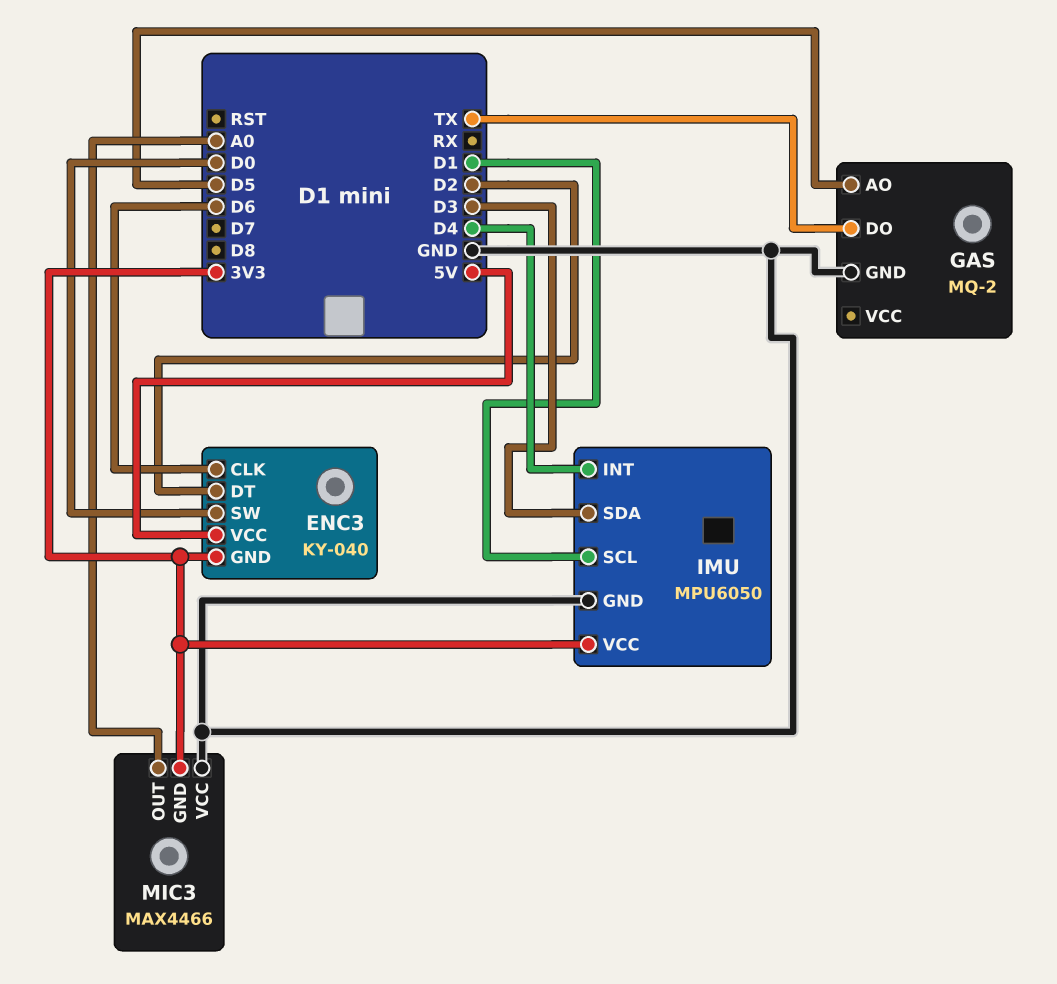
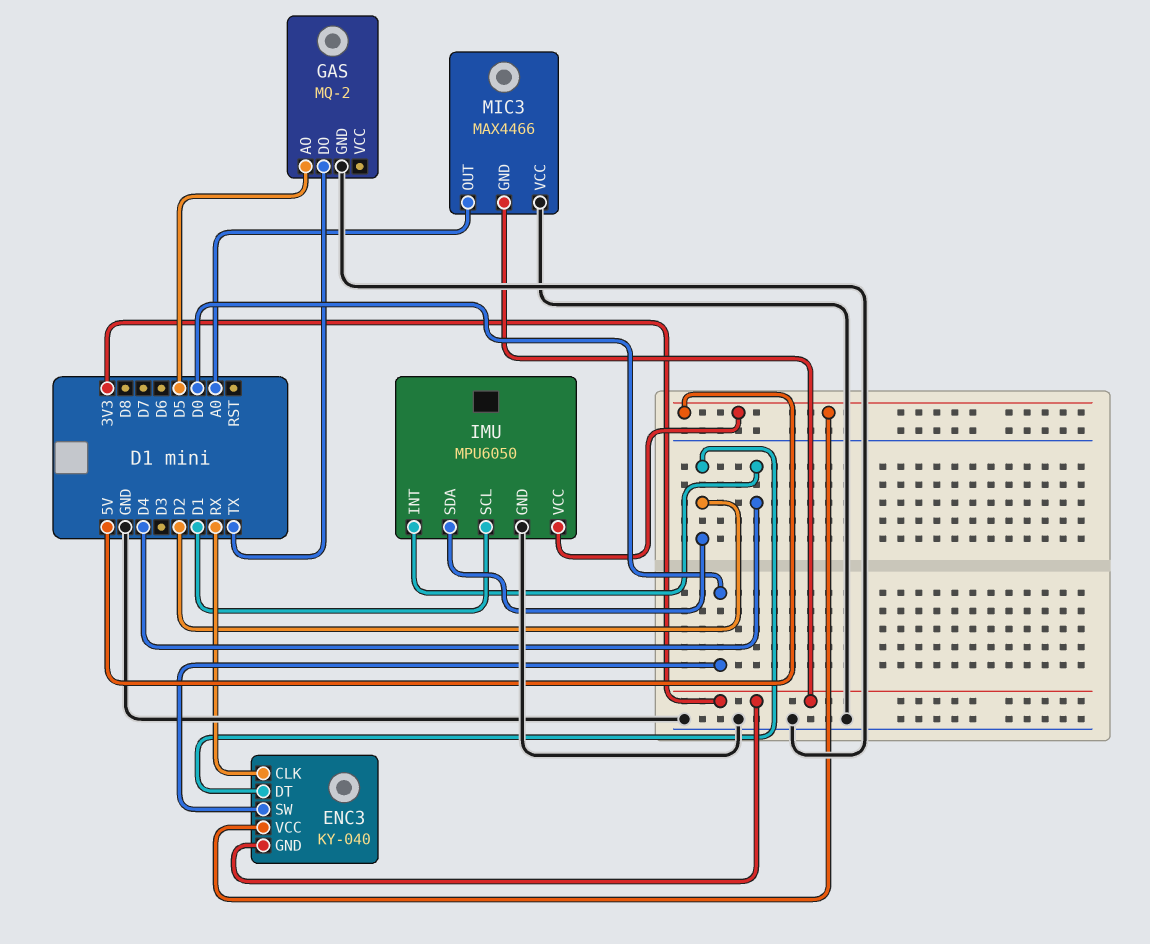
ENC3 pin CLK: D6 -> RX
IMU pin SDA: D3 -> D2
IMU pin VCC: 3V3 -> 5V

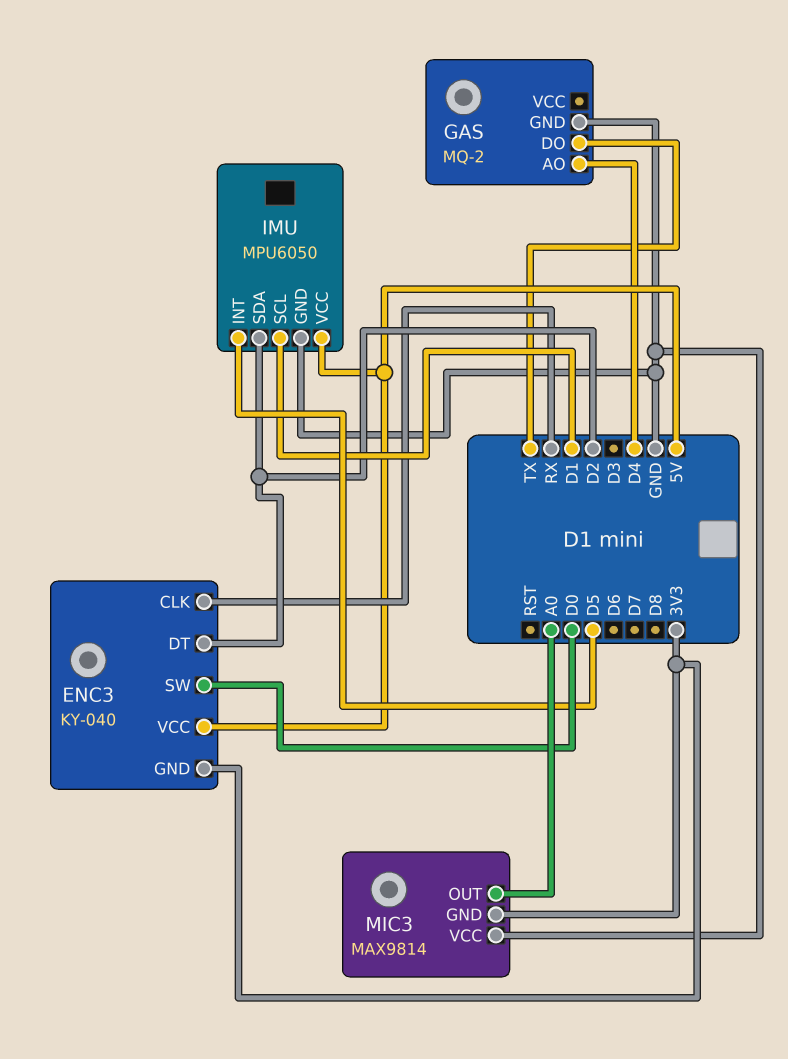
GAS pin AO: D5 -> D4
IMU pin INT: D4 -> D5
MIC3: MAX4466 -> MAX9814

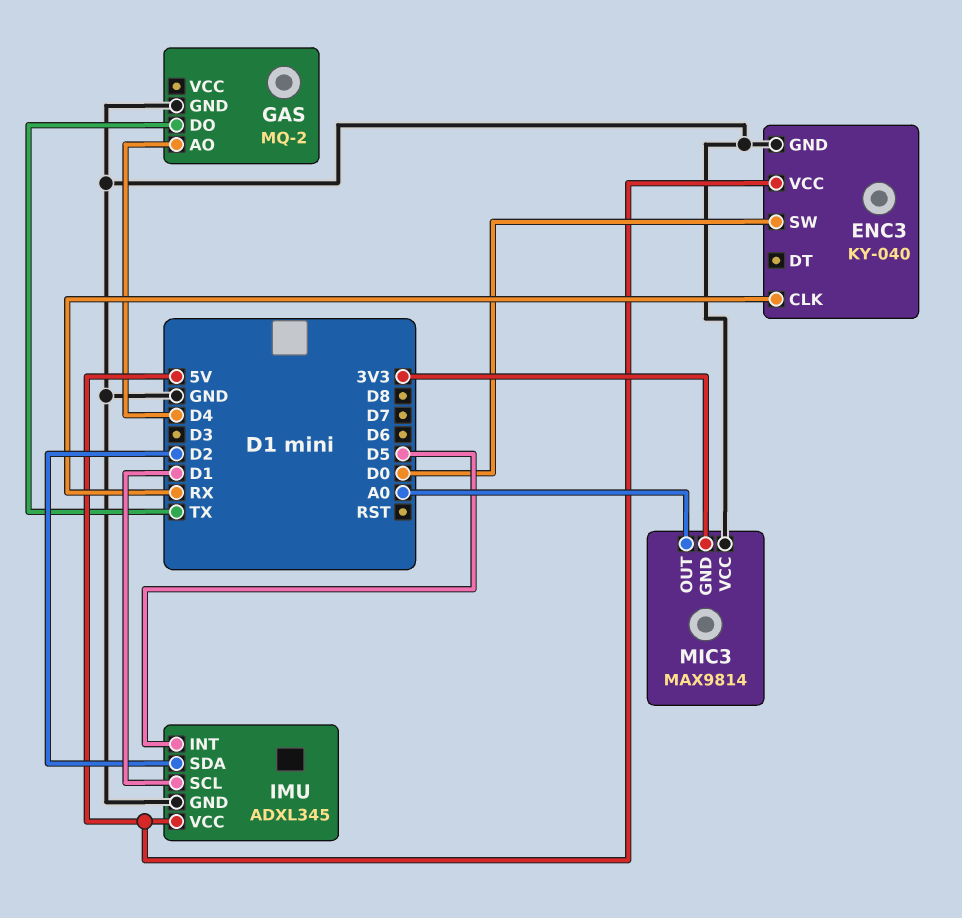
ENC3 pin DT: D2 -> none
ENC3 pin GND: 3V3 -> GND
IMU: MPU6050 -> ADXL345

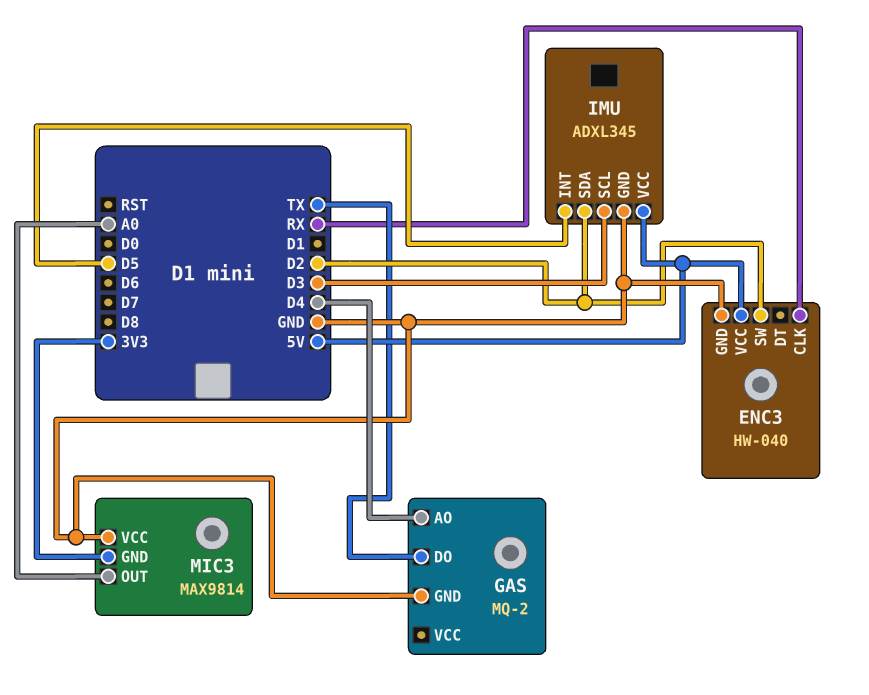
ENC3: KY-040 -> HW-040
ENC3 pin SW: D0 -> D2
IMU pin SCL: D1 -> D3

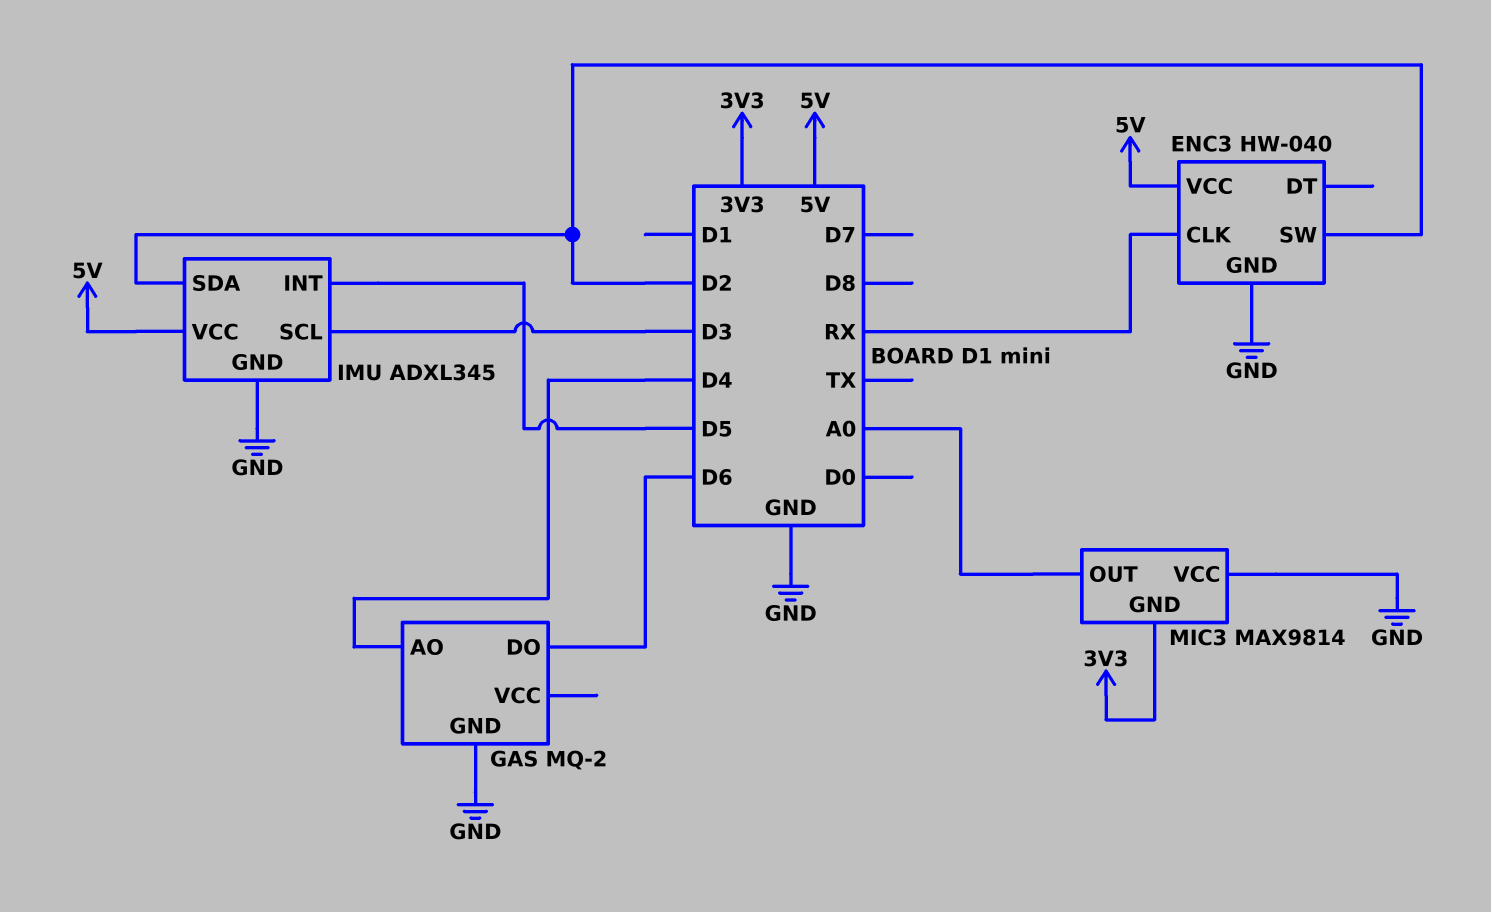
GAS pin DO: TX -> D6

